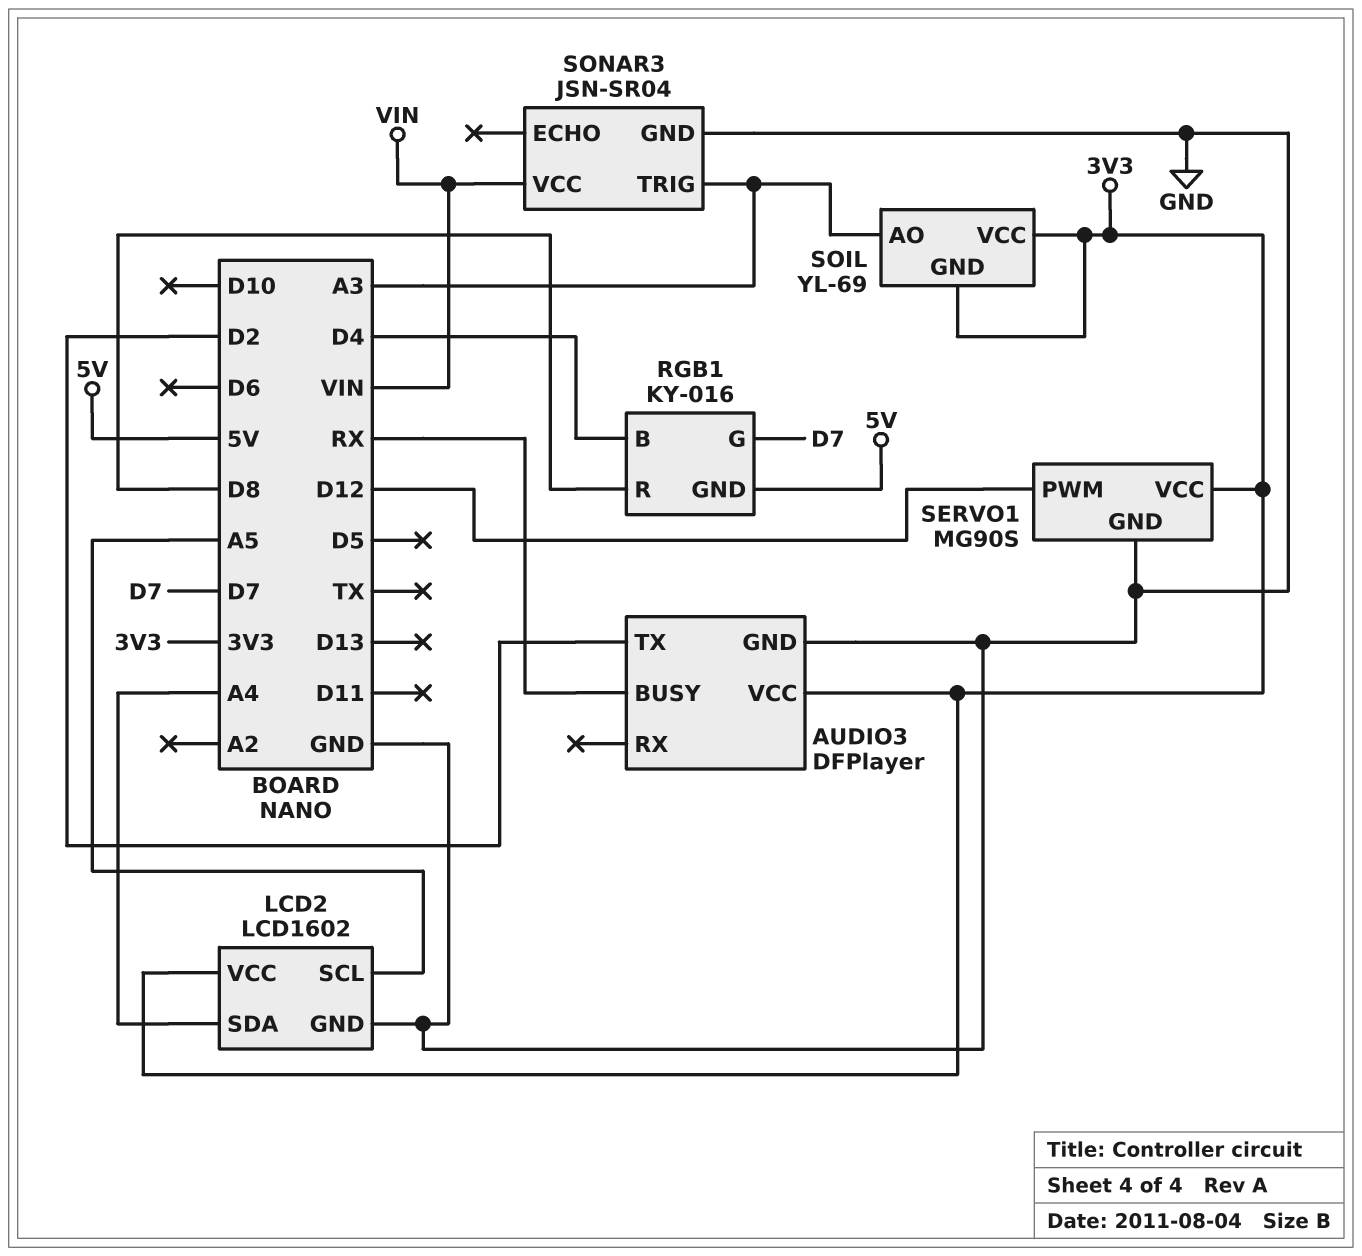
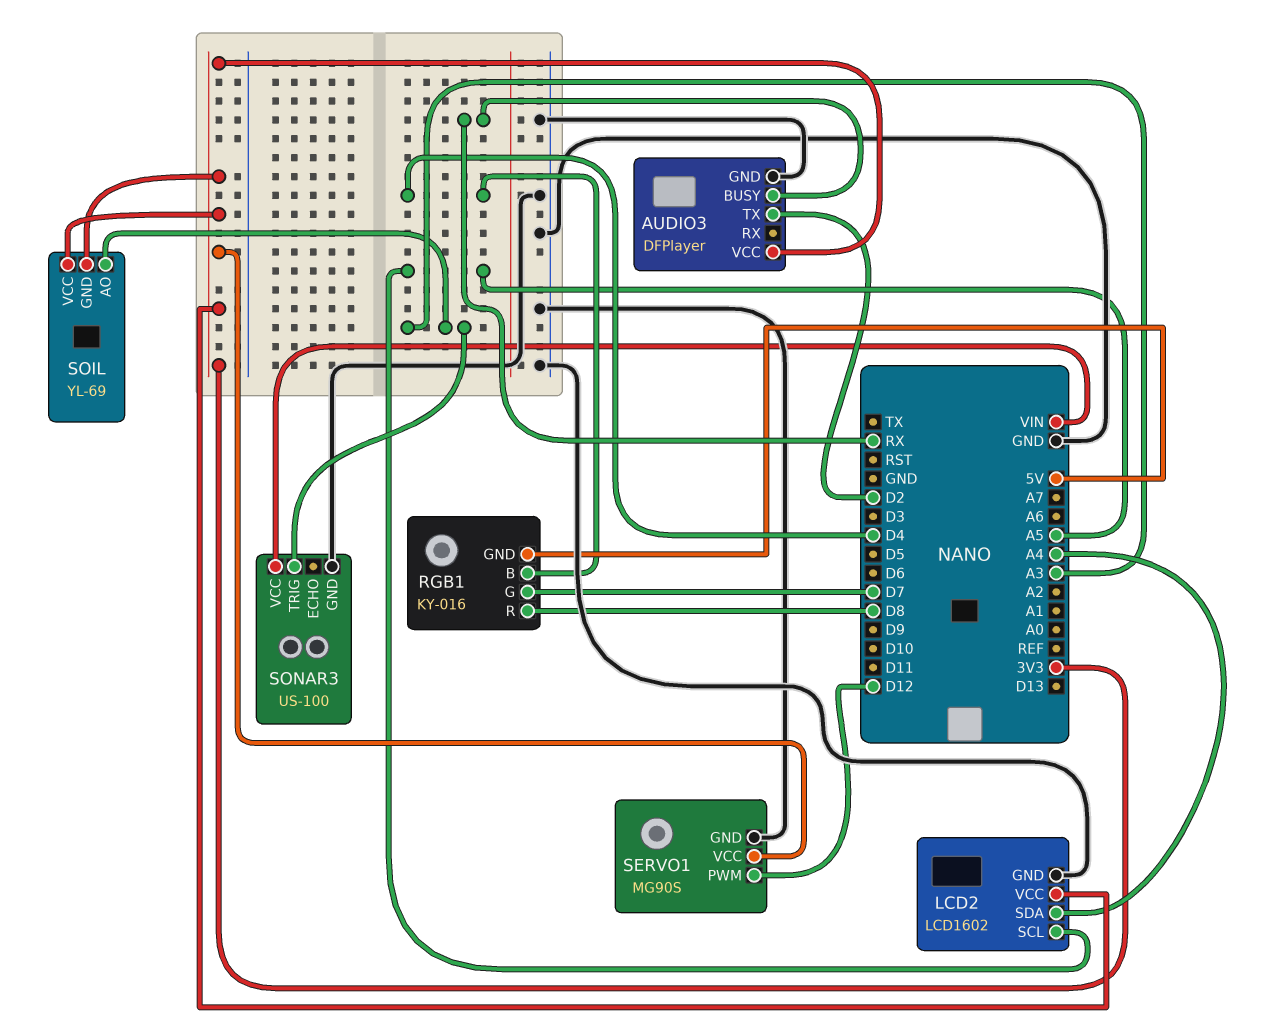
SONAR3: JSN-SR04 -> US-100

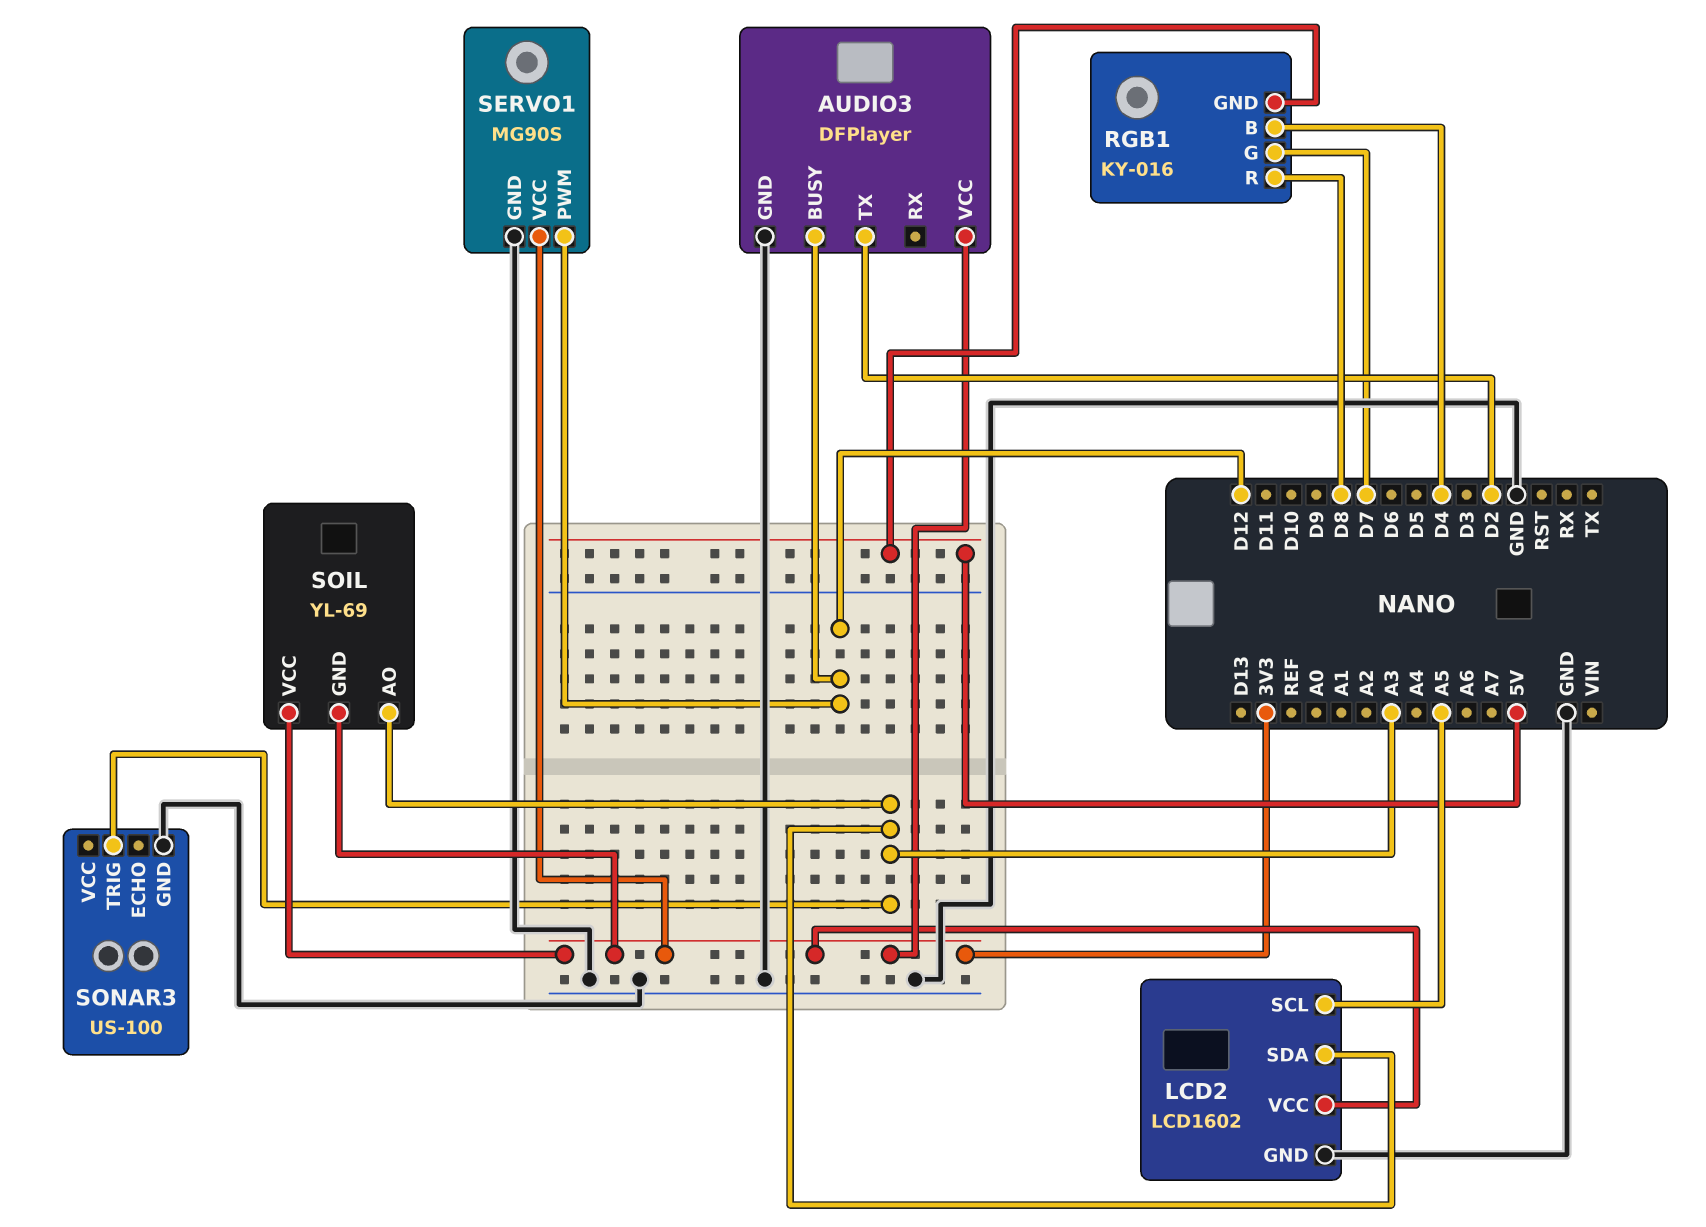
AUDIO3 pin BUSY: RX -> D12
LCD2 pin SDA: A4 -> A3
SONAR3 pin VCC: VIN -> none

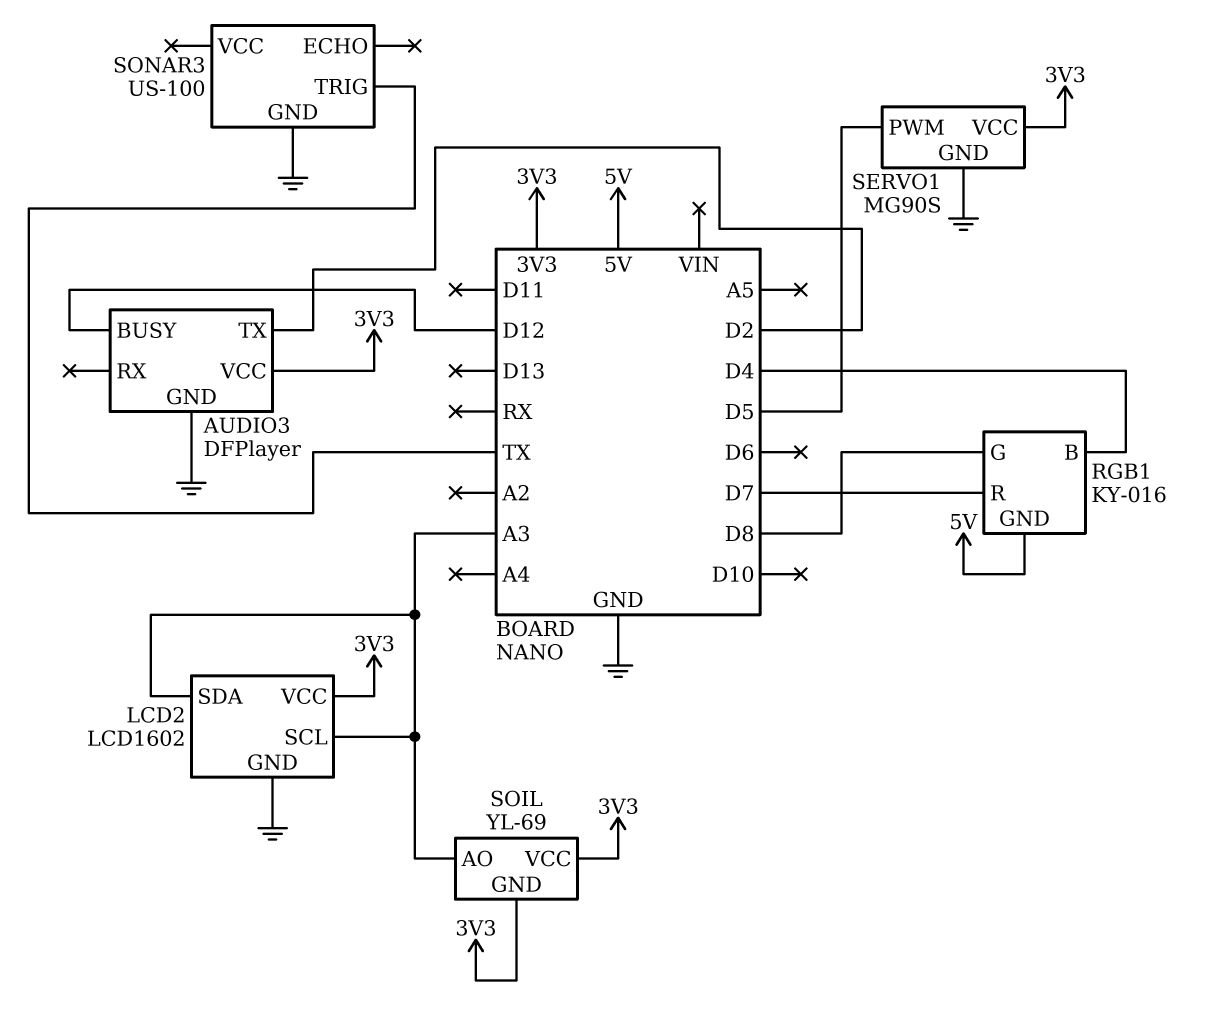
LCD2 pin SCL: A5 -> A3
RGB1 pin G: D7 -> D8
RGB1 pin R: D8 -> D7
SERVO1 pin PWM: D12 -> D5
SONAR3 pin TRIG: A3 -> TX

